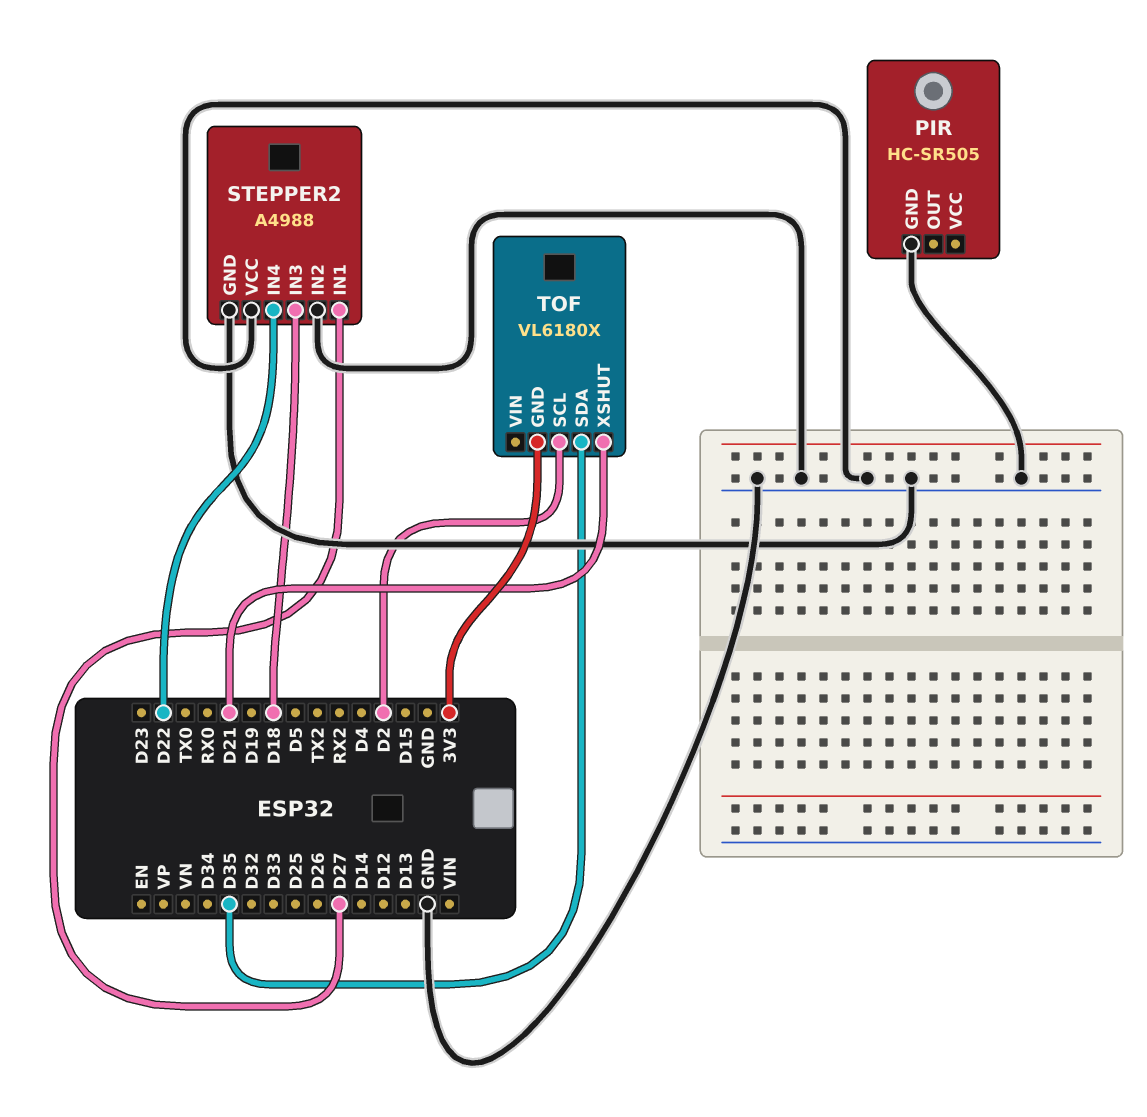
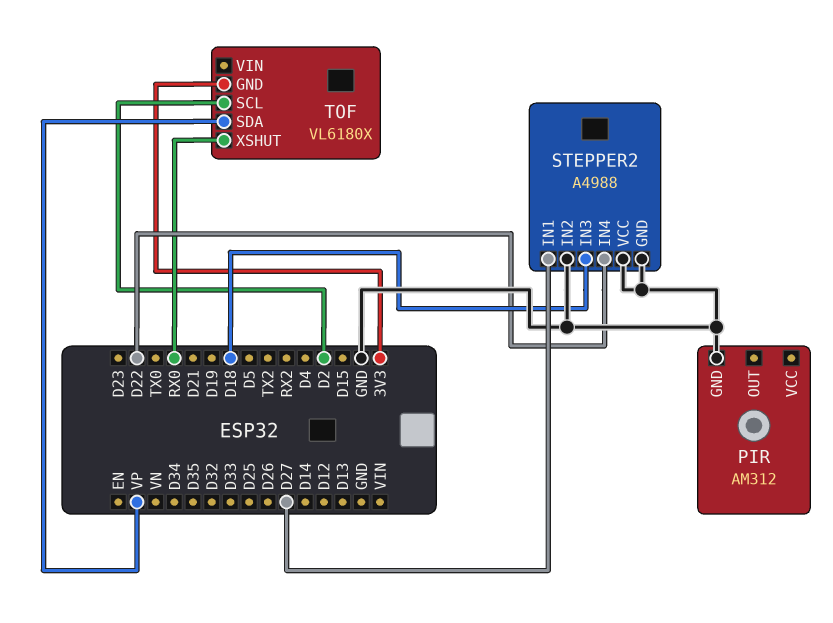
PIR: HC-SR505 -> AM312
TOF pin SDA: D35 -> VP
TOF pin XSHUT: D21 -> RX0

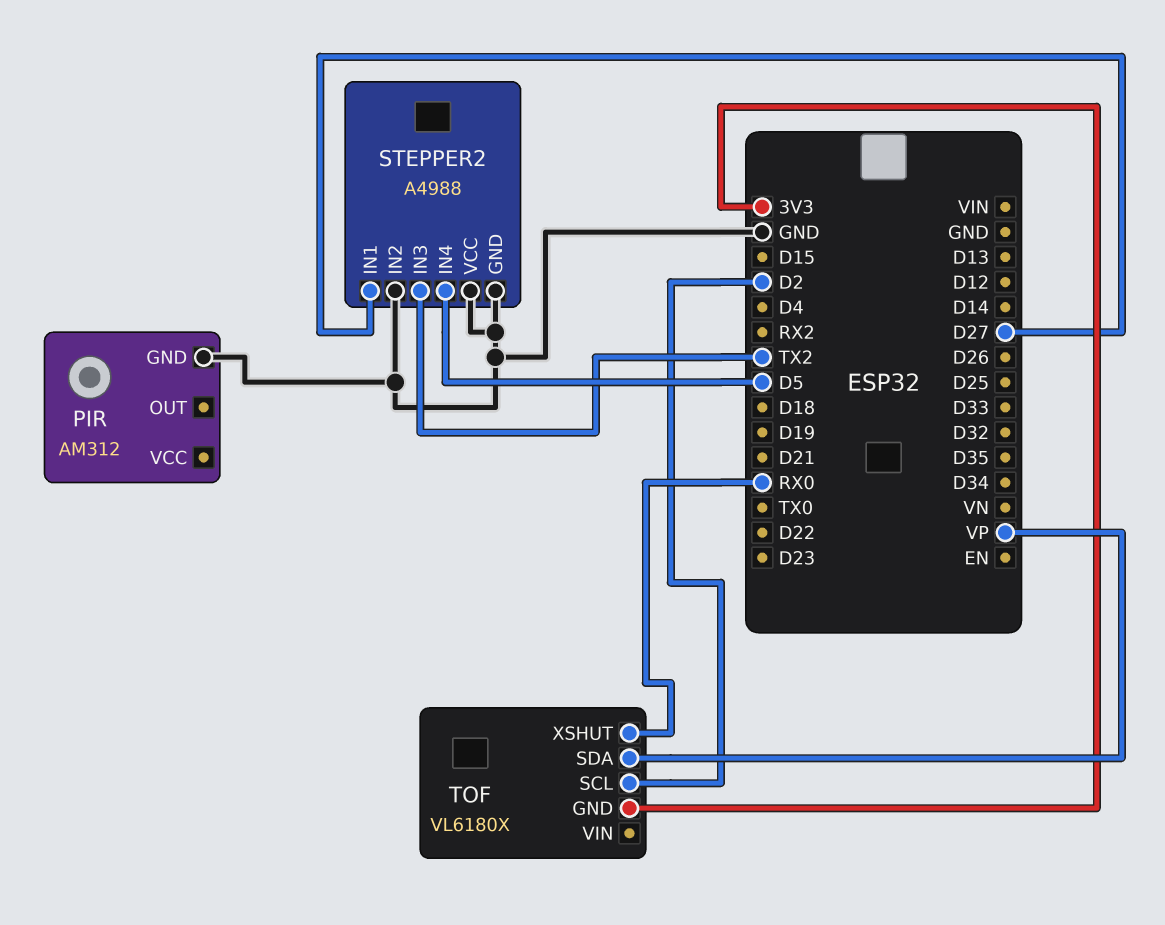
STEPPER2 pin IN3: D18 -> TX2
STEPPER2 pin IN4: D22 -> D5

